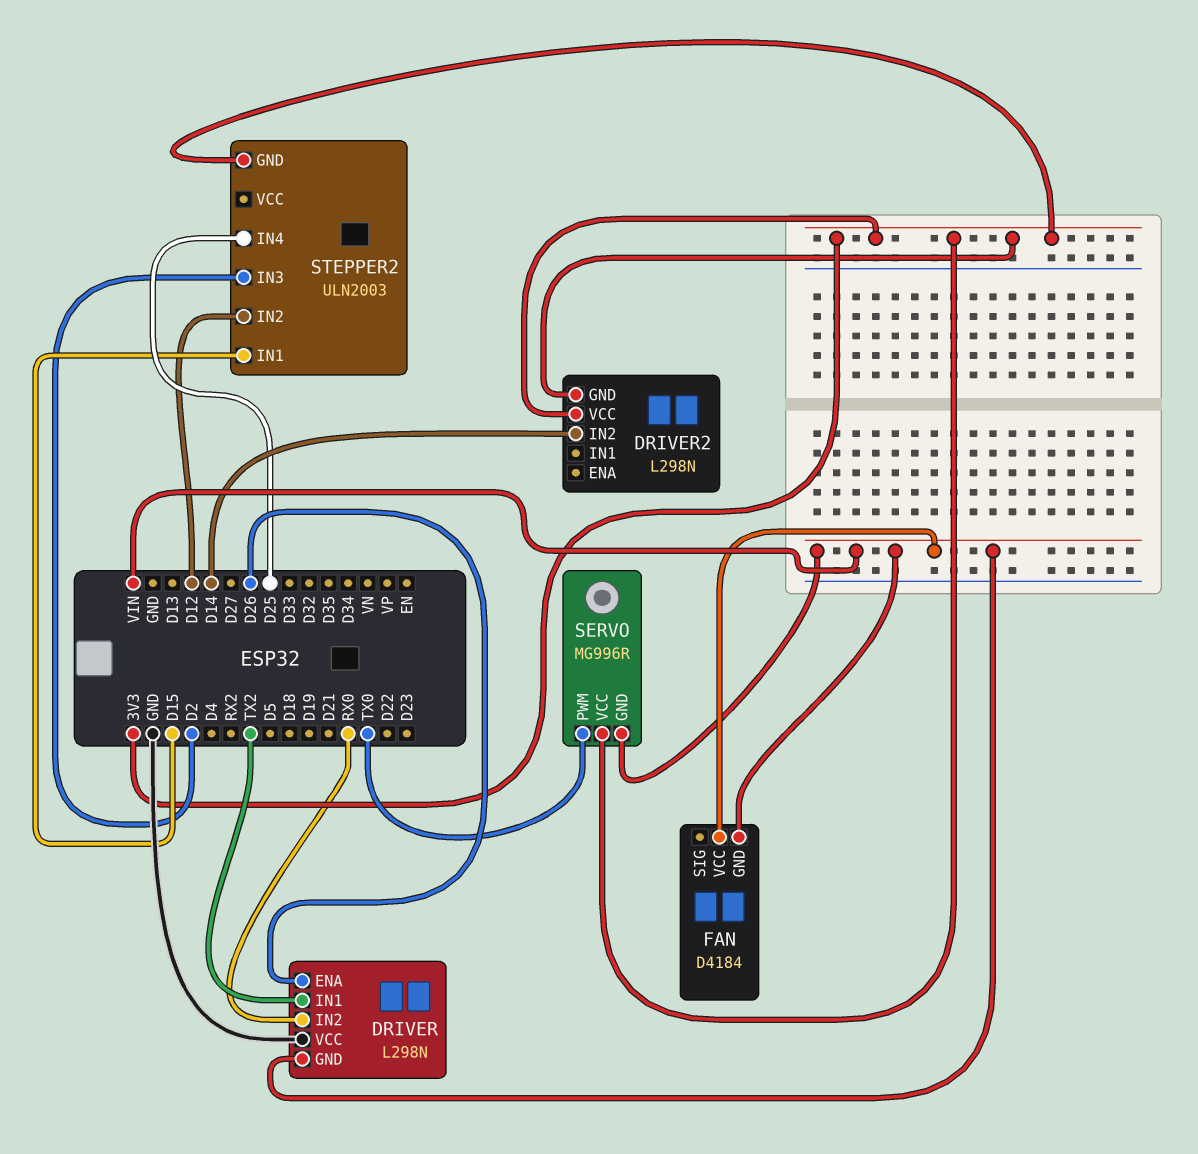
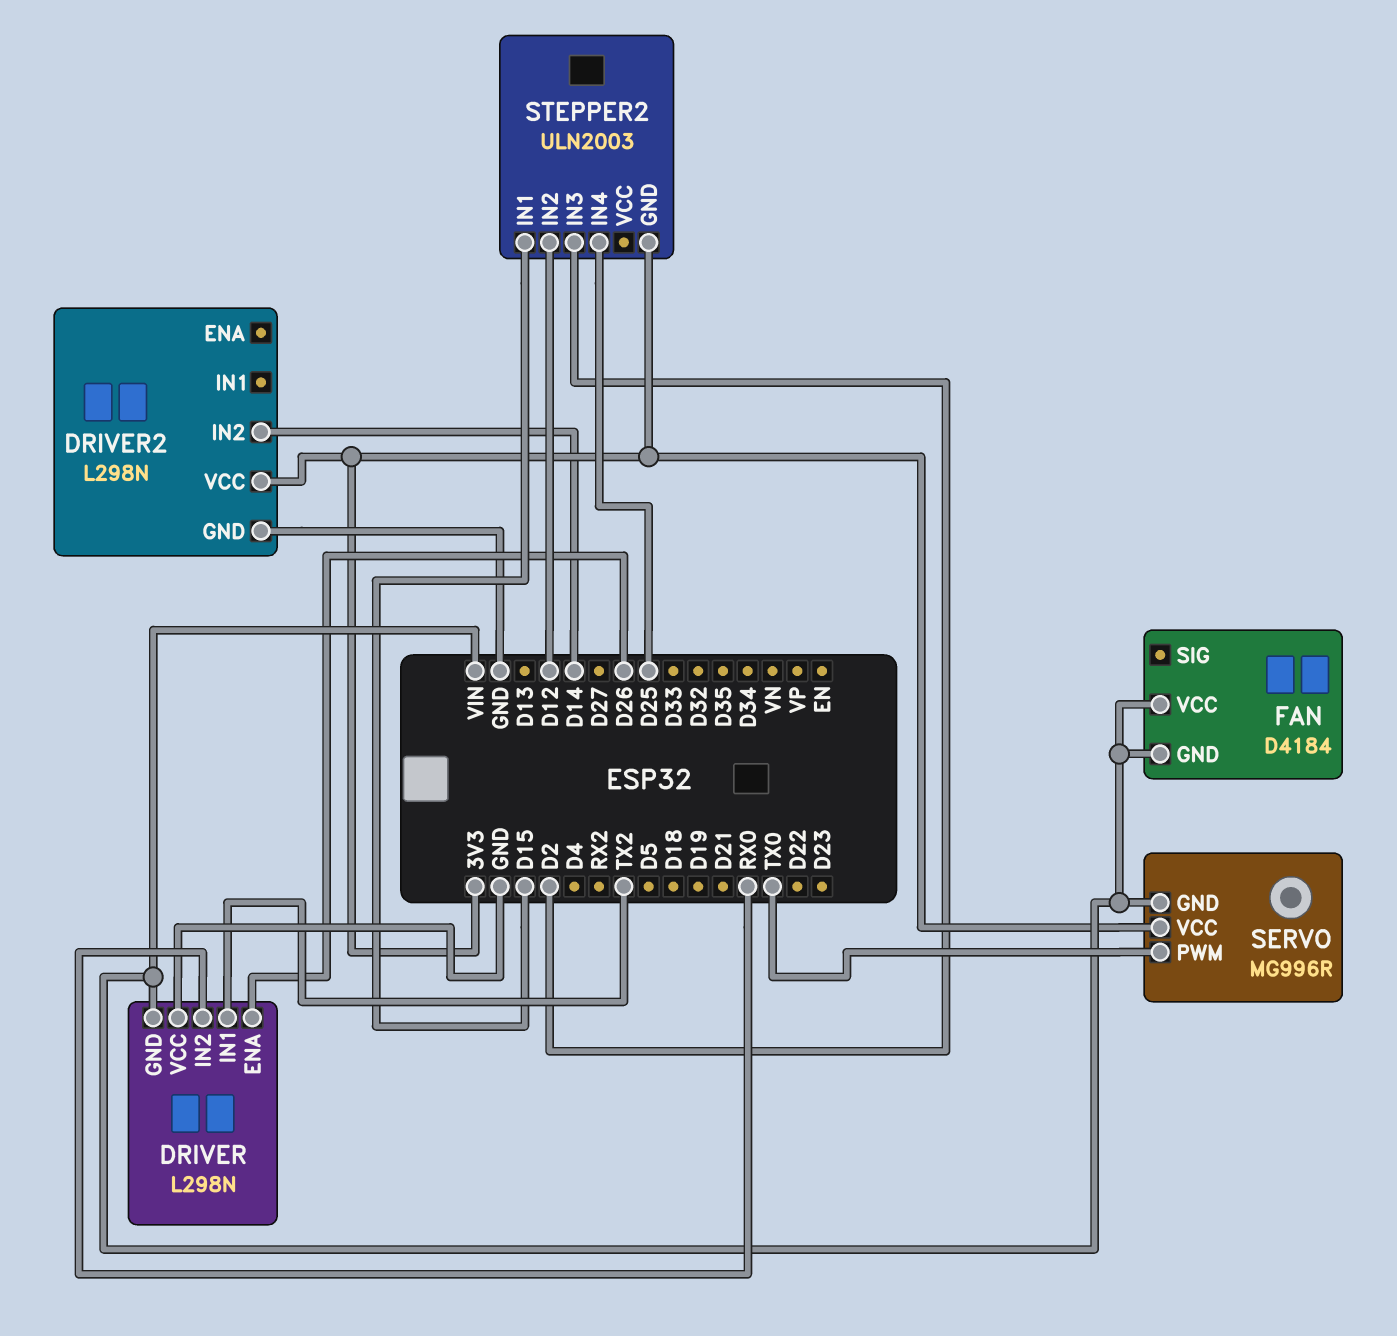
DRIVER2 pin GND: 3V3 -> GND

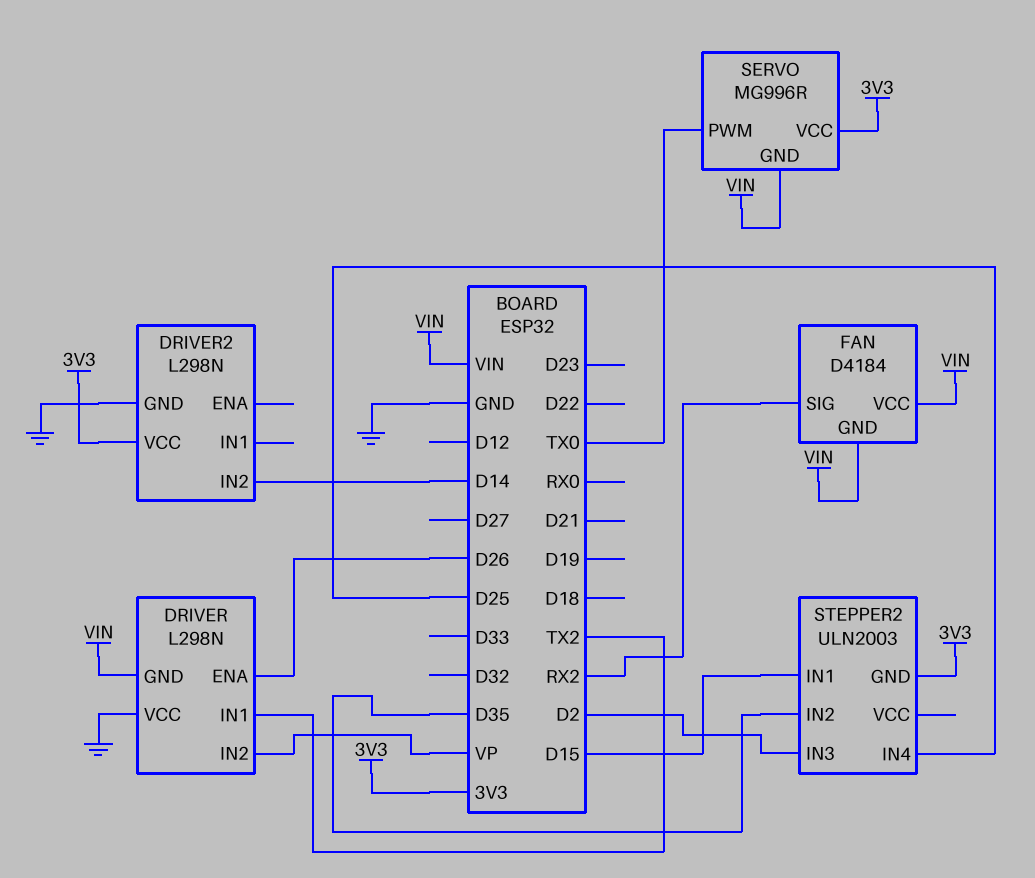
DRIVER pin IN2: RX0 -> VP
FAN pin SIG: none -> RX2
STEPPER2 pin IN2: D12 -> D35

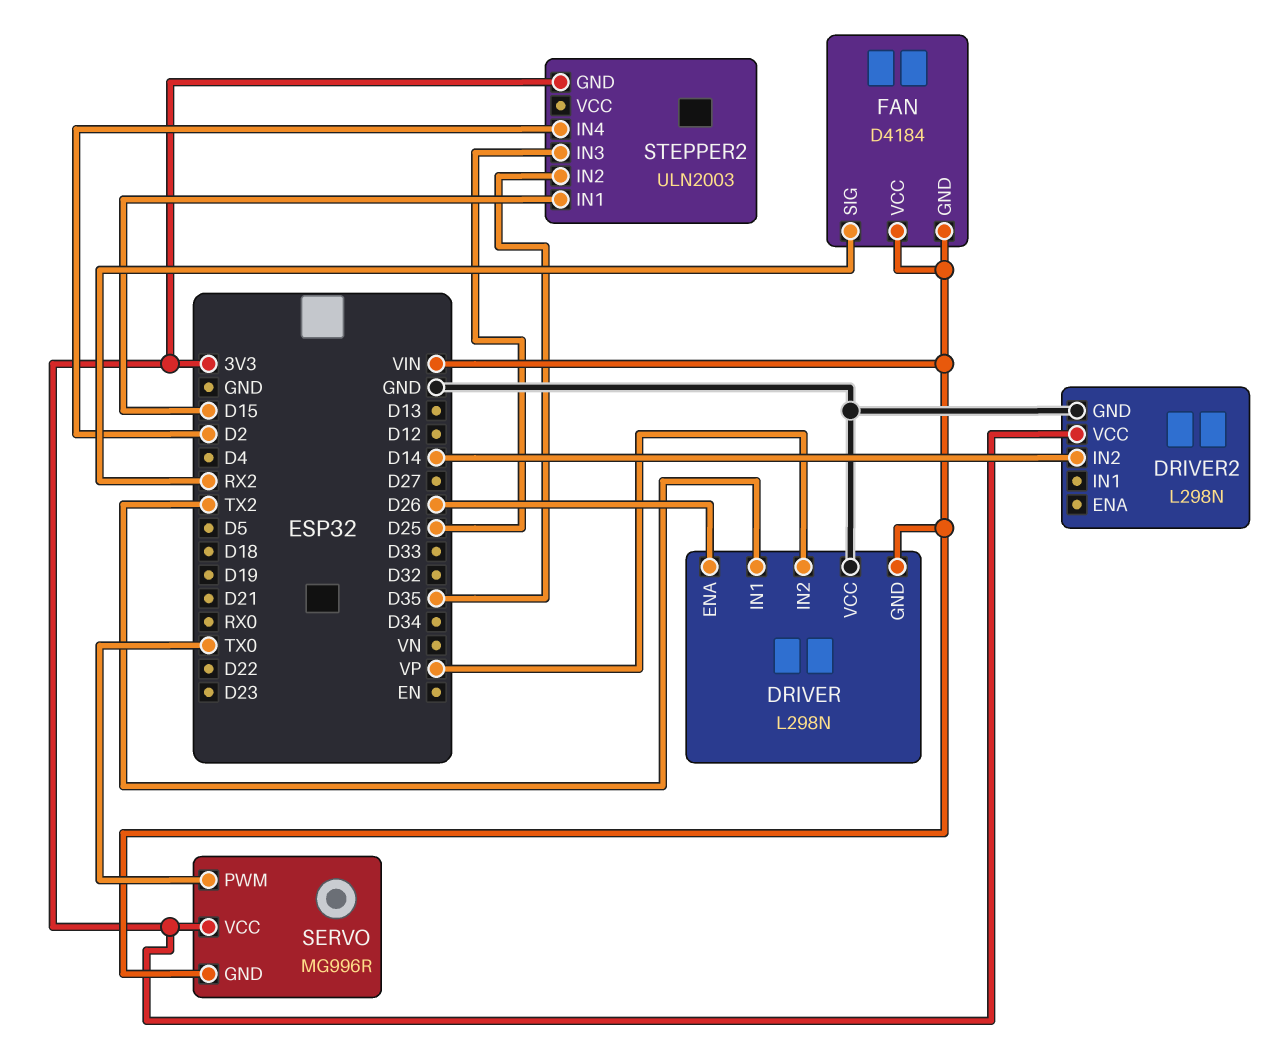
STEPPER2 pin IN3: D2 -> D25
STEPPER2 pin IN4: D25 -> D2

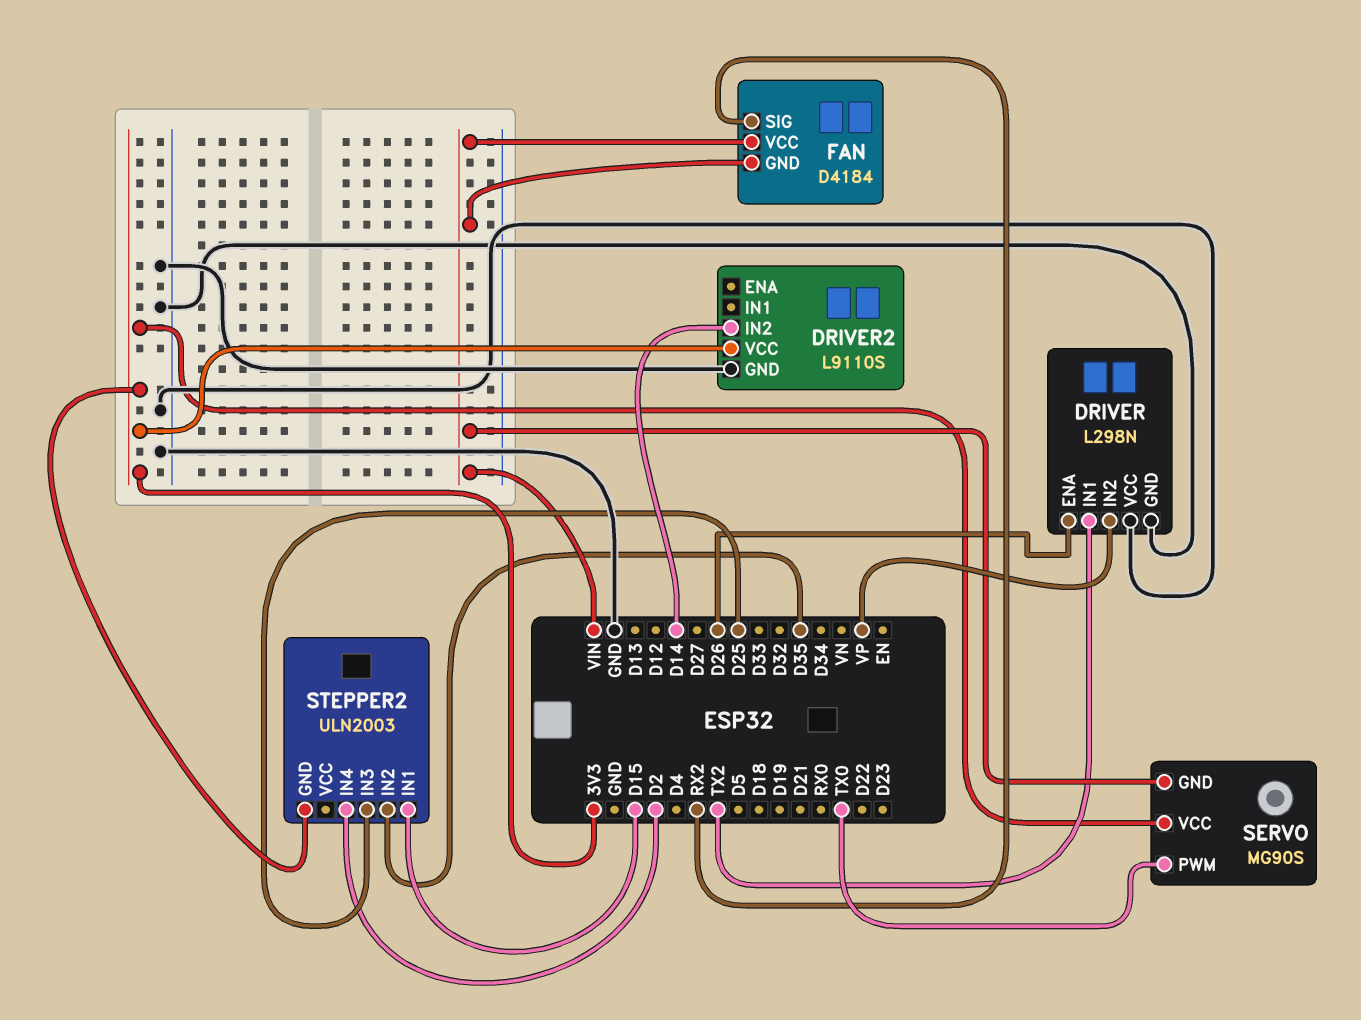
DRIVER pin GND: VIN -> GND
DRIVER2: L298N -> L9110S
SERVO: MG996R -> MG90S

